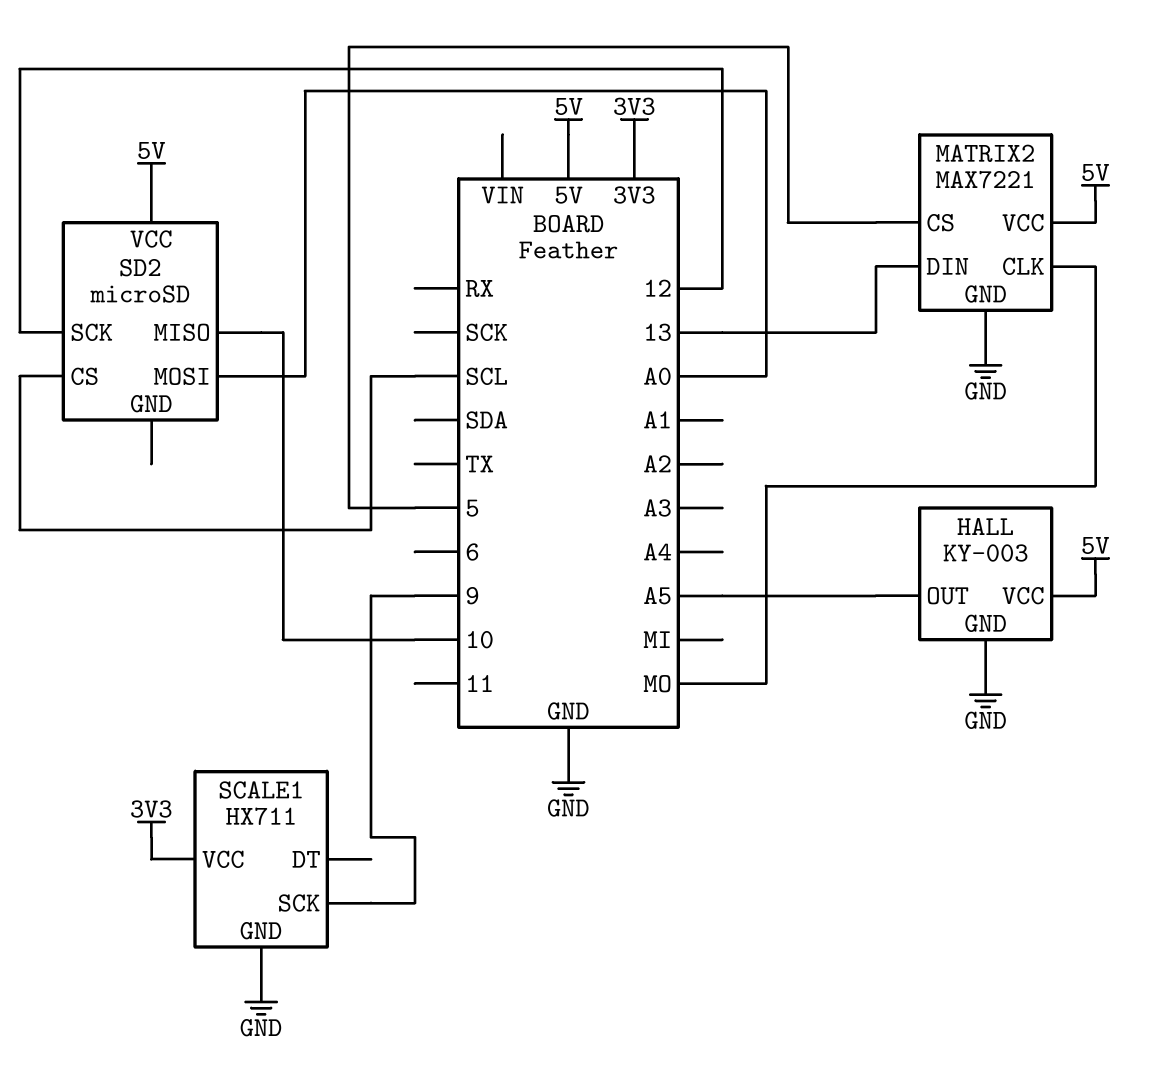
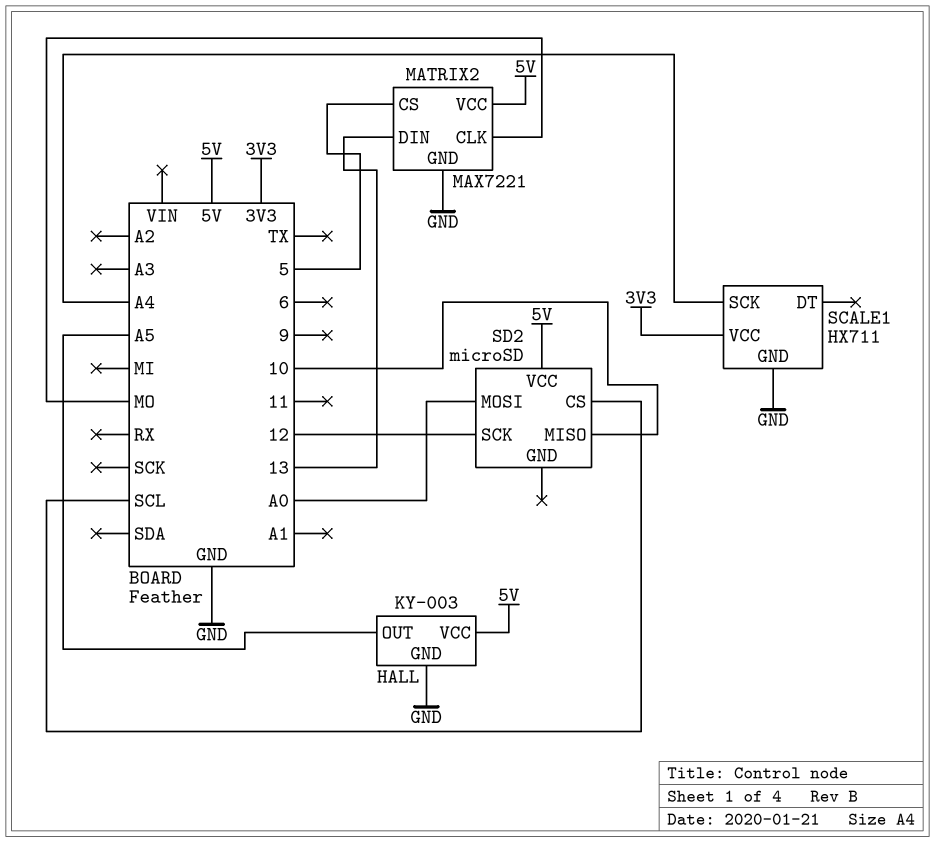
SCALE1 pin SCK: 9 -> A4

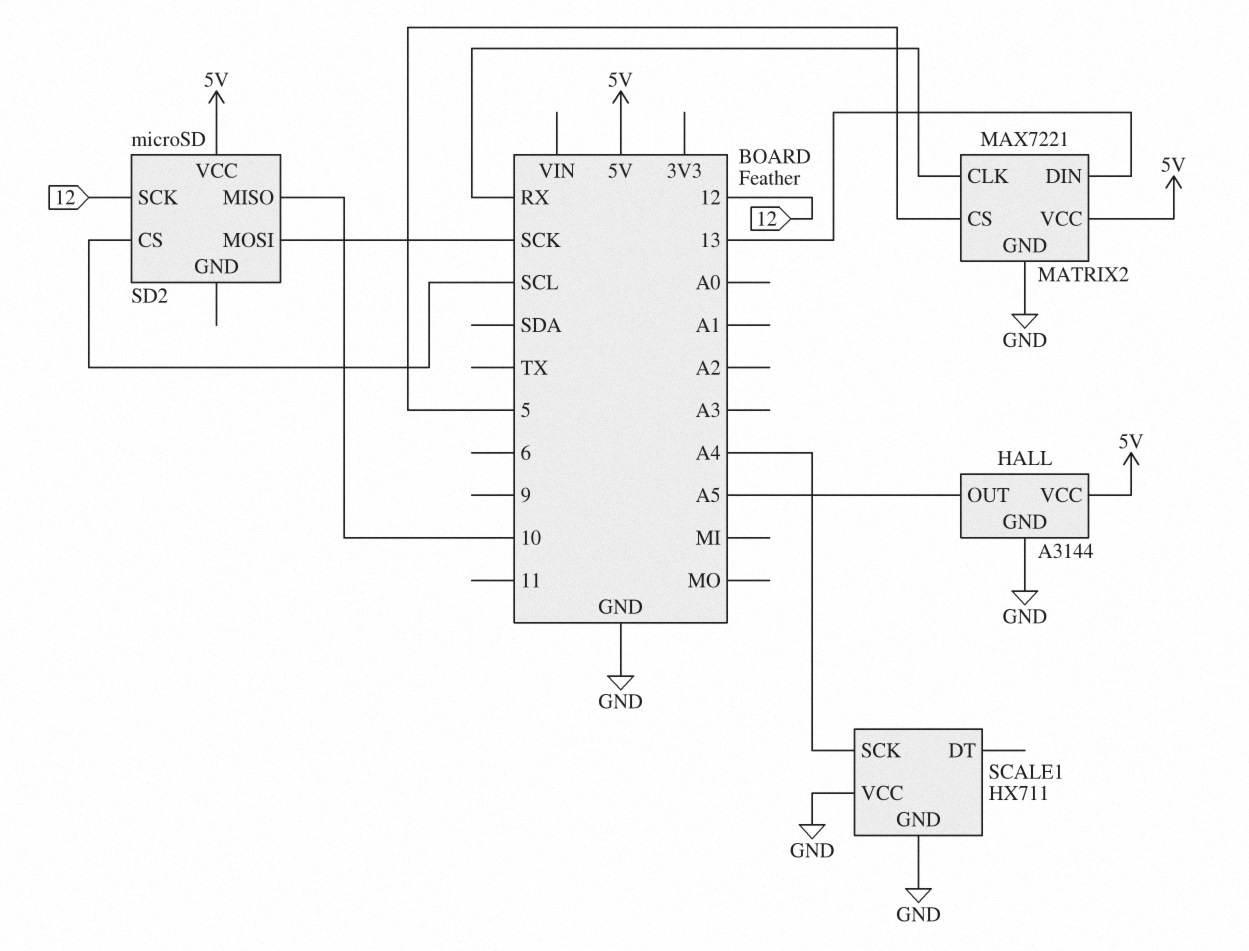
HALL: KY-003 -> A3144
MATRIX2 pin CLK: MO -> RX
SCALE1 pin VCC: 3V3 -> GND
SD2 pin MOSI: A0 -> SCK

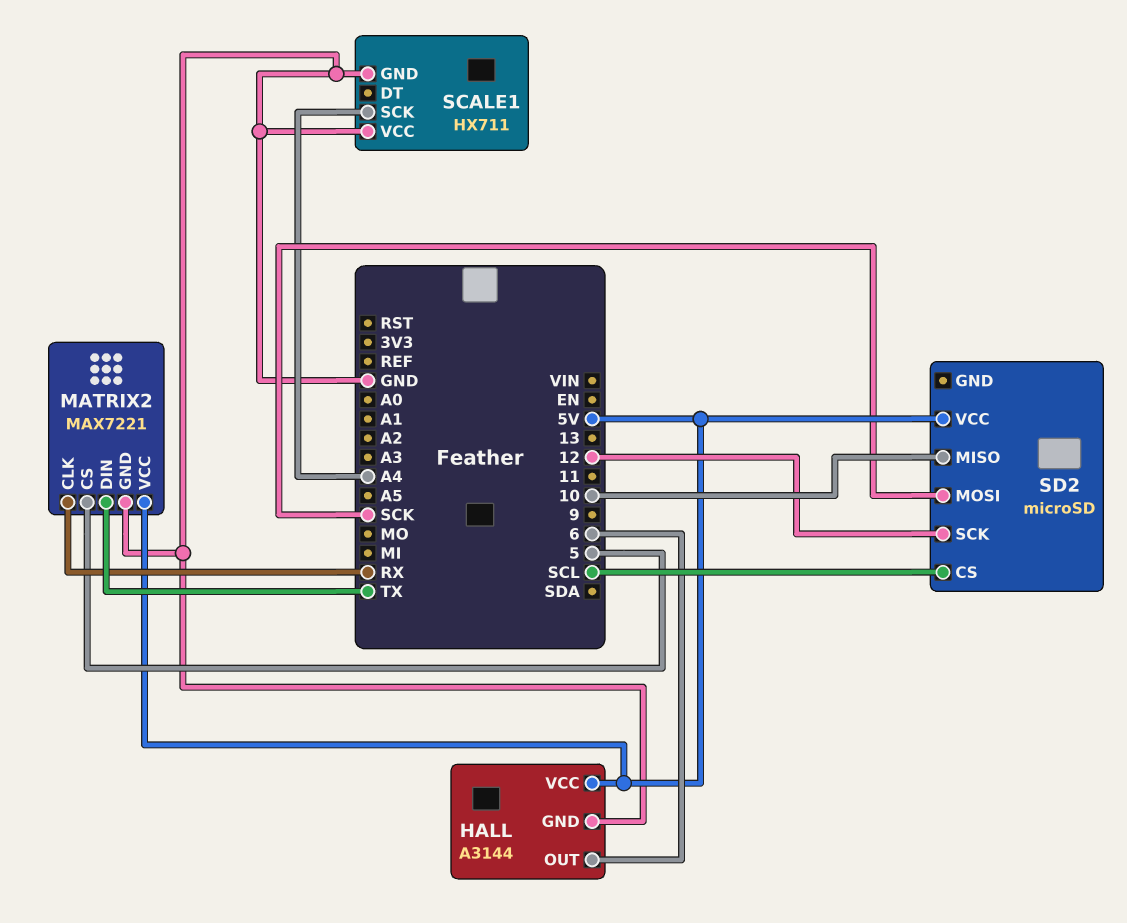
HALL pin OUT: A5 -> 6
MATRIX2 pin DIN: 13 -> TX

